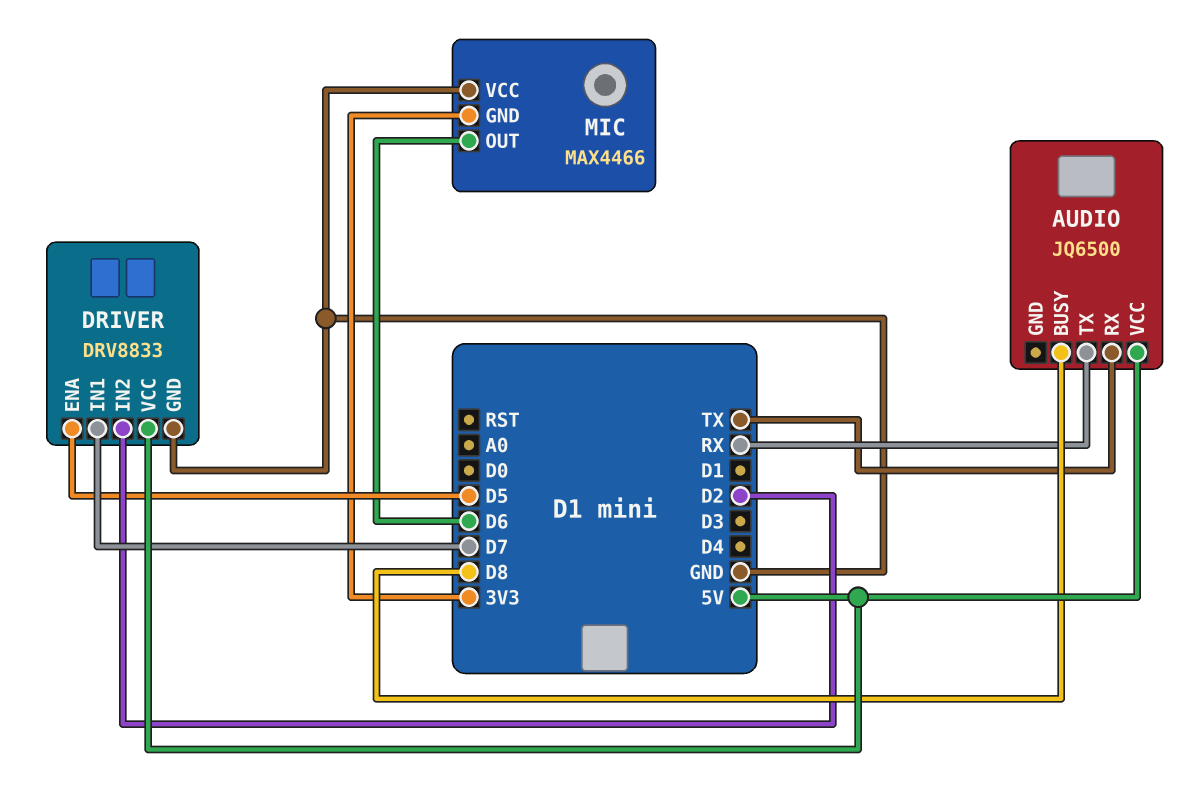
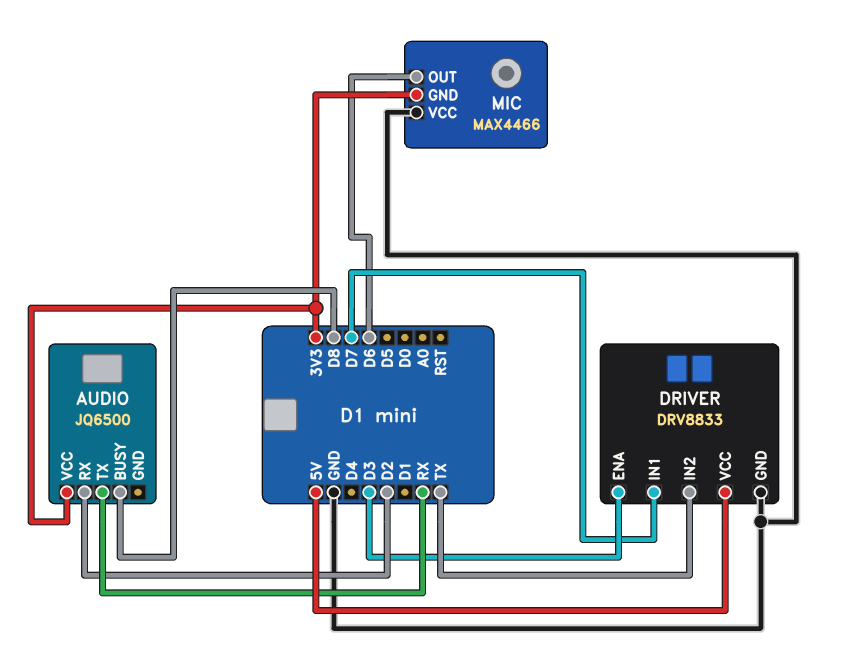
AUDIO pin RX: TX -> D2
AUDIO pin VCC: 5V -> 3V3
DRIVER pin ENA: D5 -> D3
DRIVER pin IN2: D2 -> TX

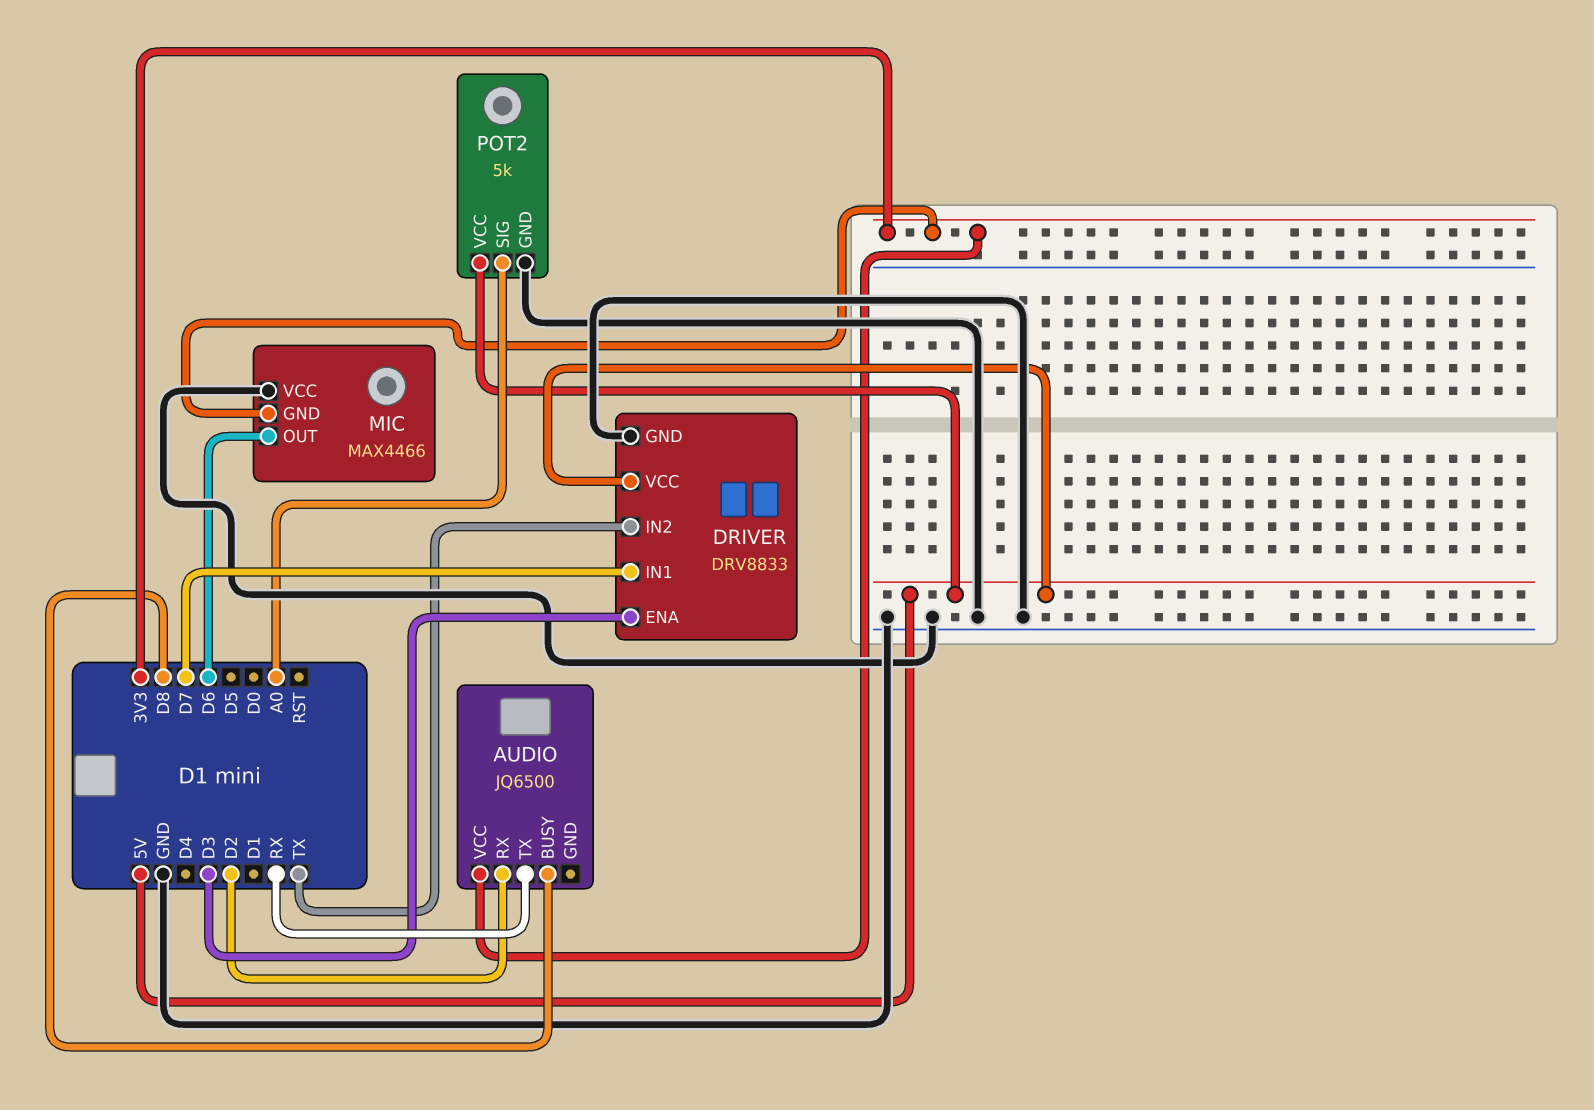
POT2: none -> 5k
POT2 pin GND: none -> GND
POT2 pin SIG: none -> A0
POT2 pin VCC: none -> 5V

